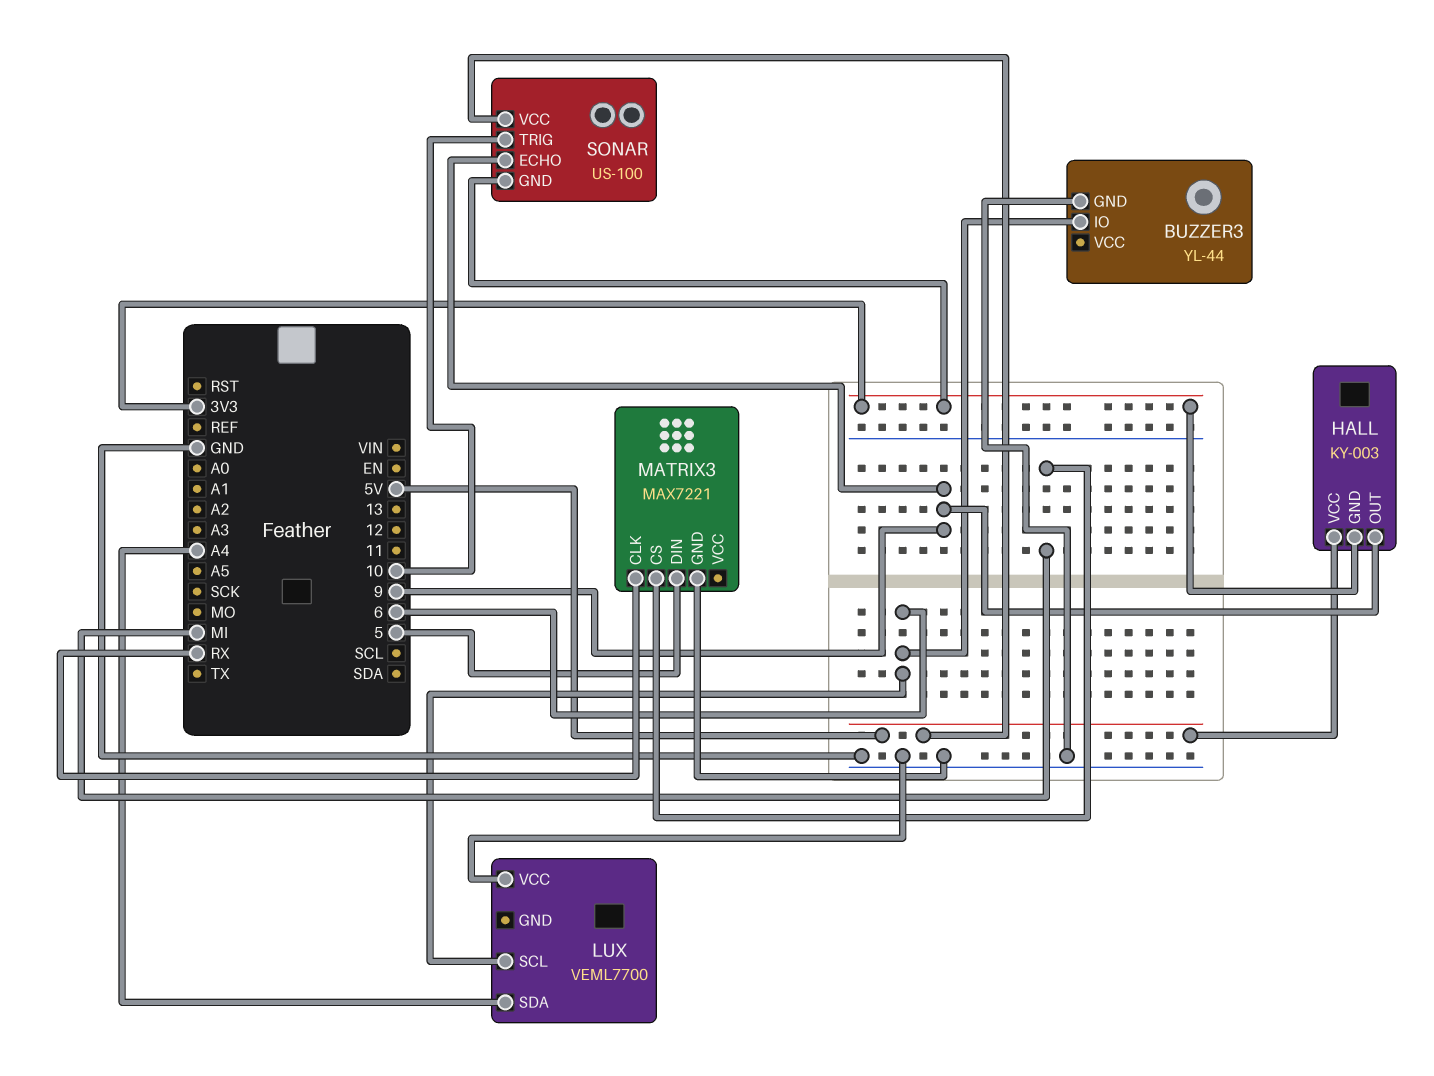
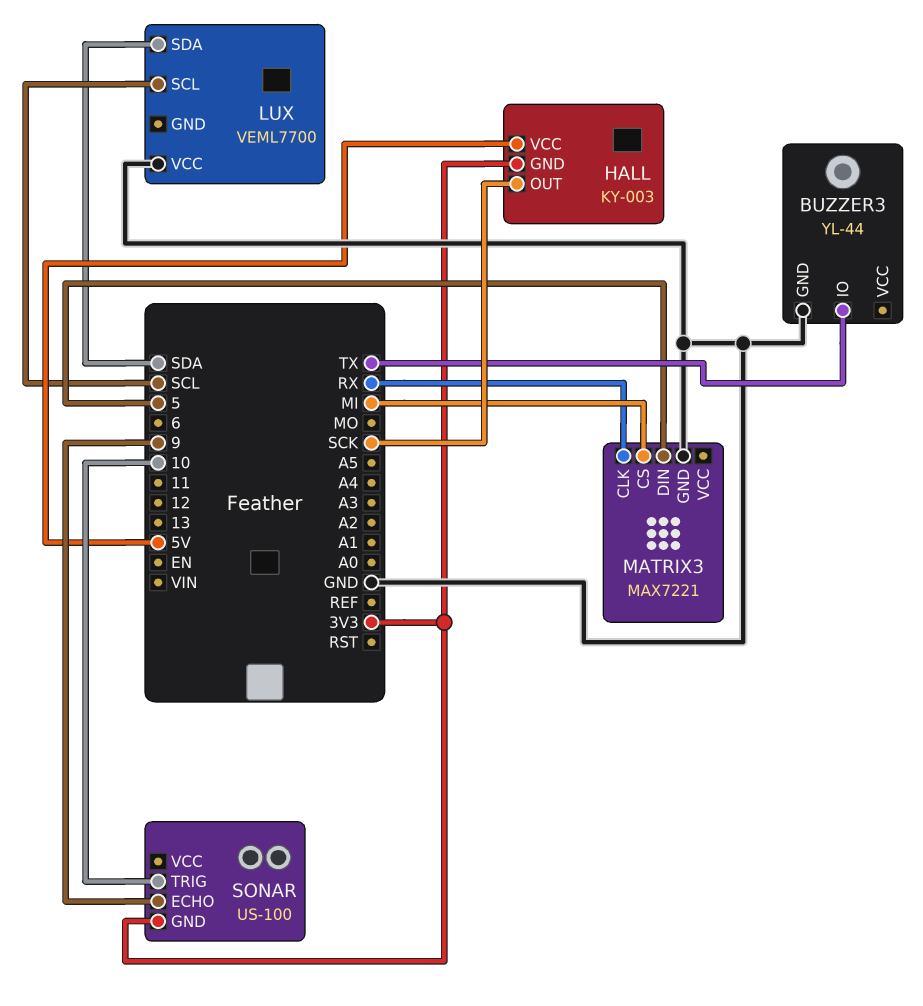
BUZZER3 pin IO: 6 -> TX
HALL pin OUT: 9 -> SCK
LUX pin SCL: 6 -> SCL
LUX pin SDA: A4 -> SDA
SONAR pin VCC: 5V -> none

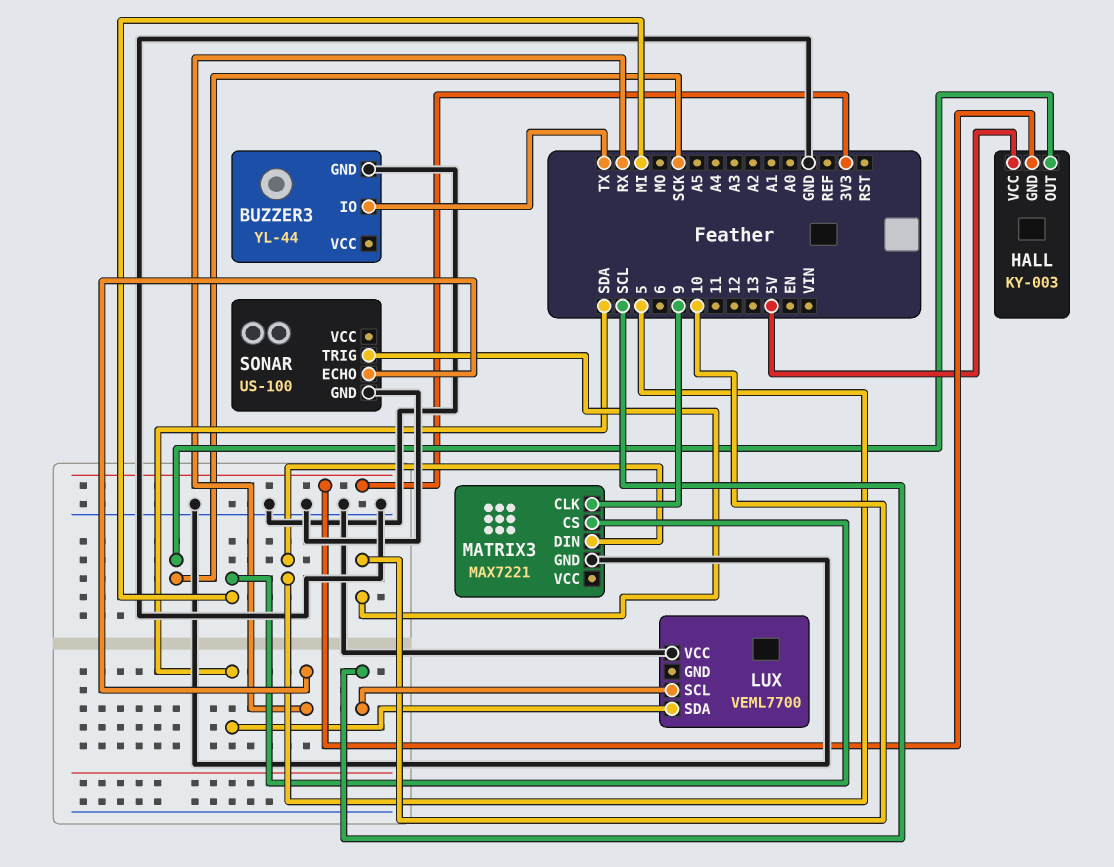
MATRIX3 pin CLK: RX -> 9
SONAR pin ECHO: 9 -> RX
SONAR pin GND: 3V3 -> GND

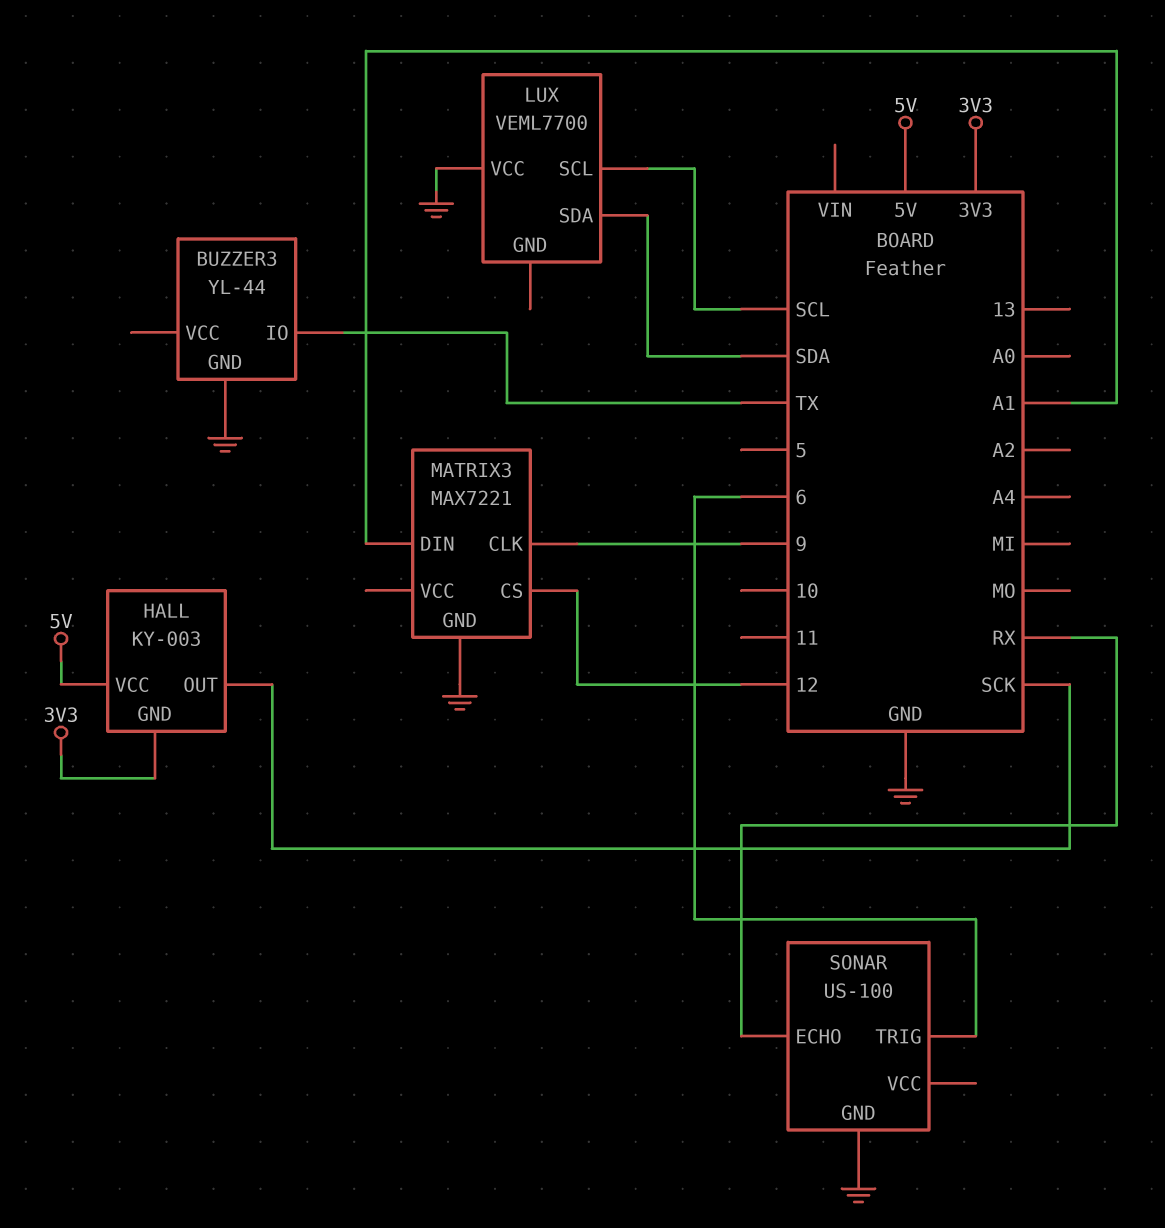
MATRIX3 pin CS: MI -> 12
MATRIX3 pin DIN: 5 -> A1
SONAR pin TRIG: 10 -> 6

